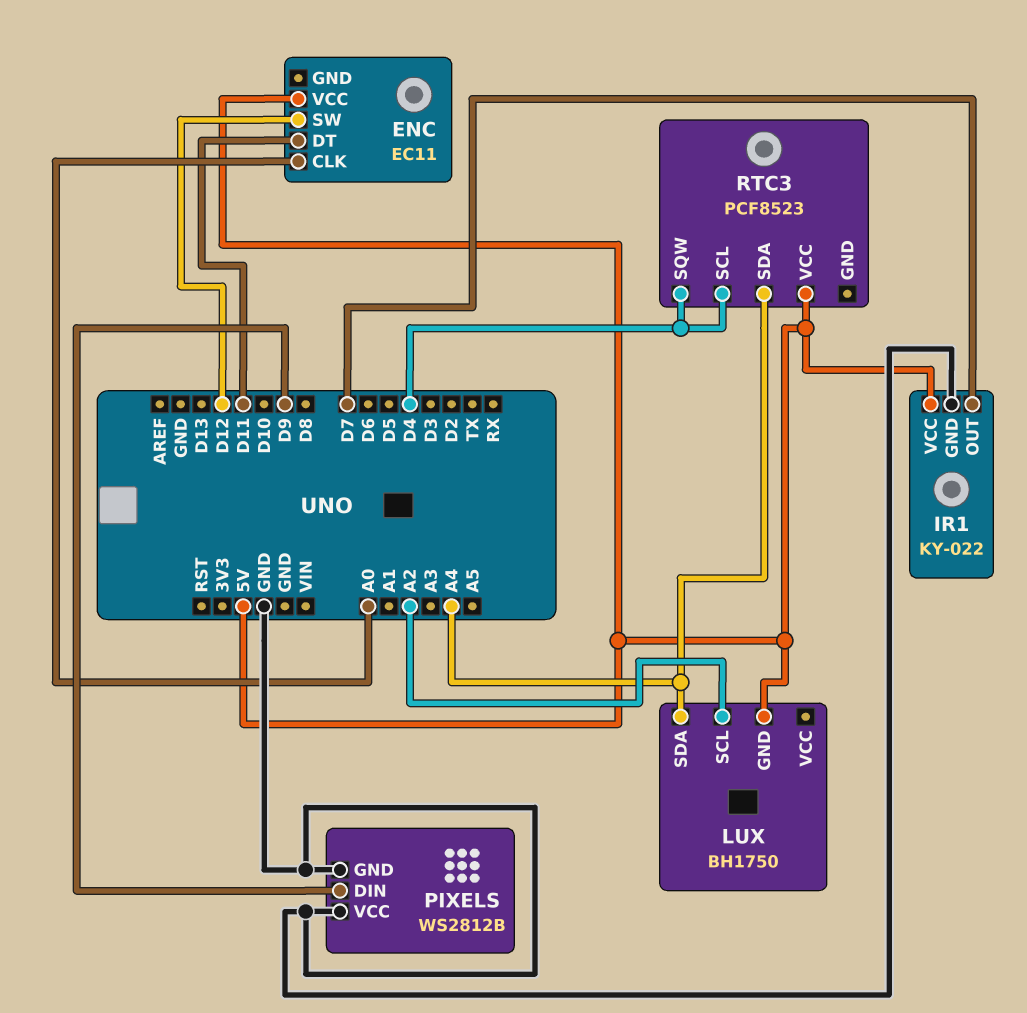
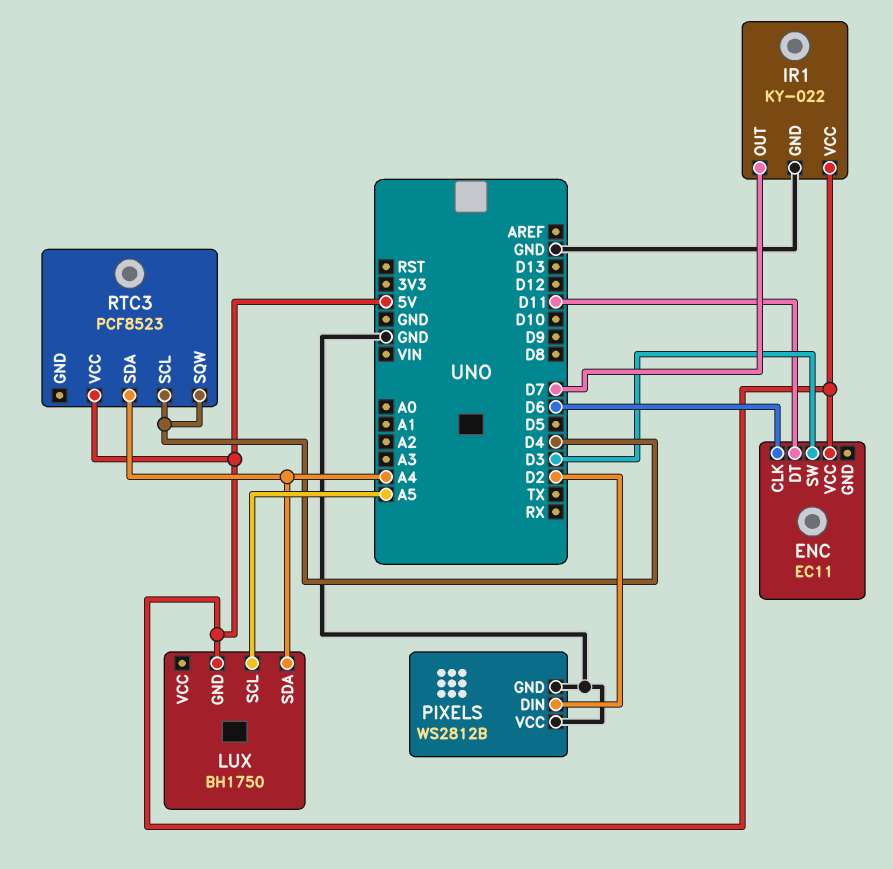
ENC pin CLK: A0 -> D6
ENC pin SW: D12 -> D3
LUX pin SCL: A2 -> A5
PIXELS pin DIN: D9 -> D2

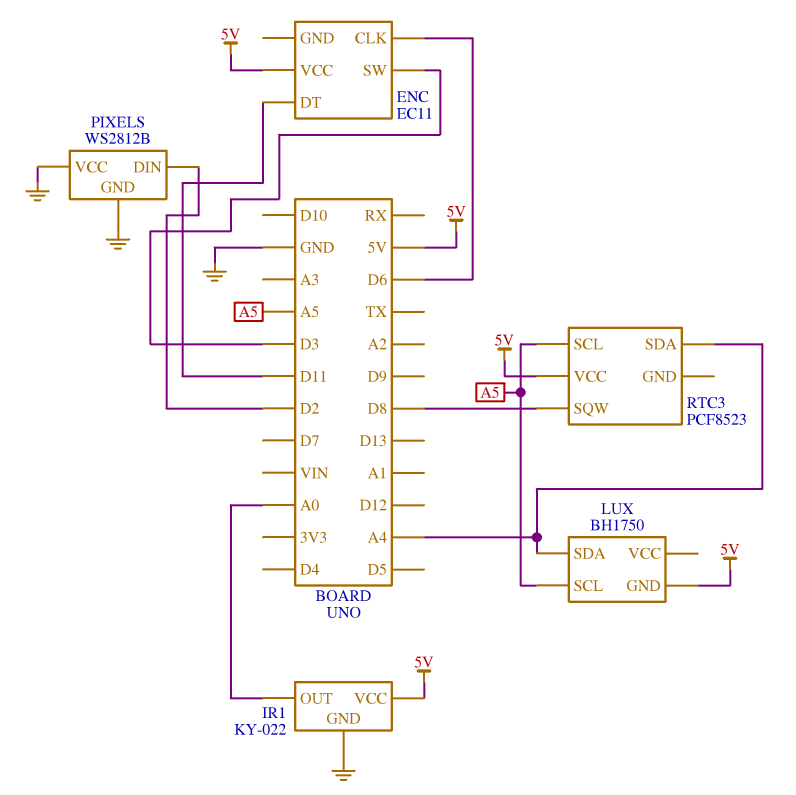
IR1 pin OUT: D7 -> A0
RTC3 pin SCL: D4 -> A5
RTC3 pin SQW: D4 -> D8

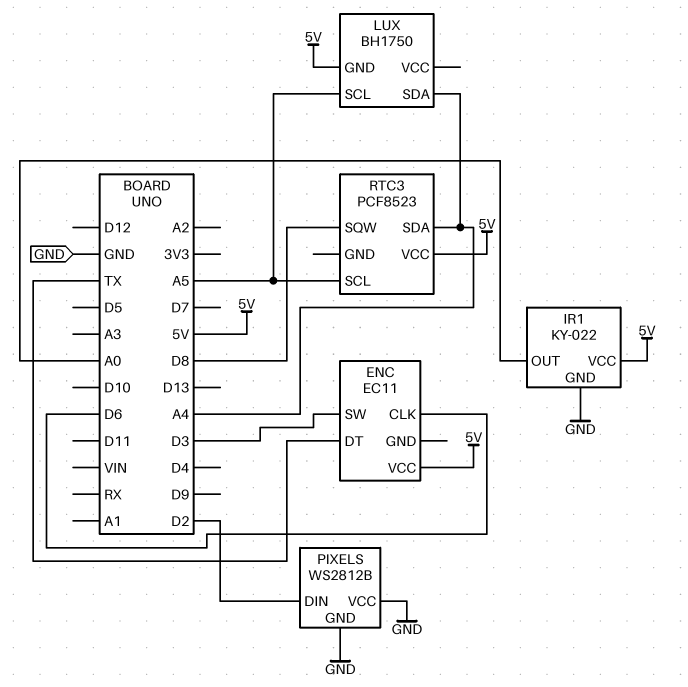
ENC pin DT: D11 -> TX

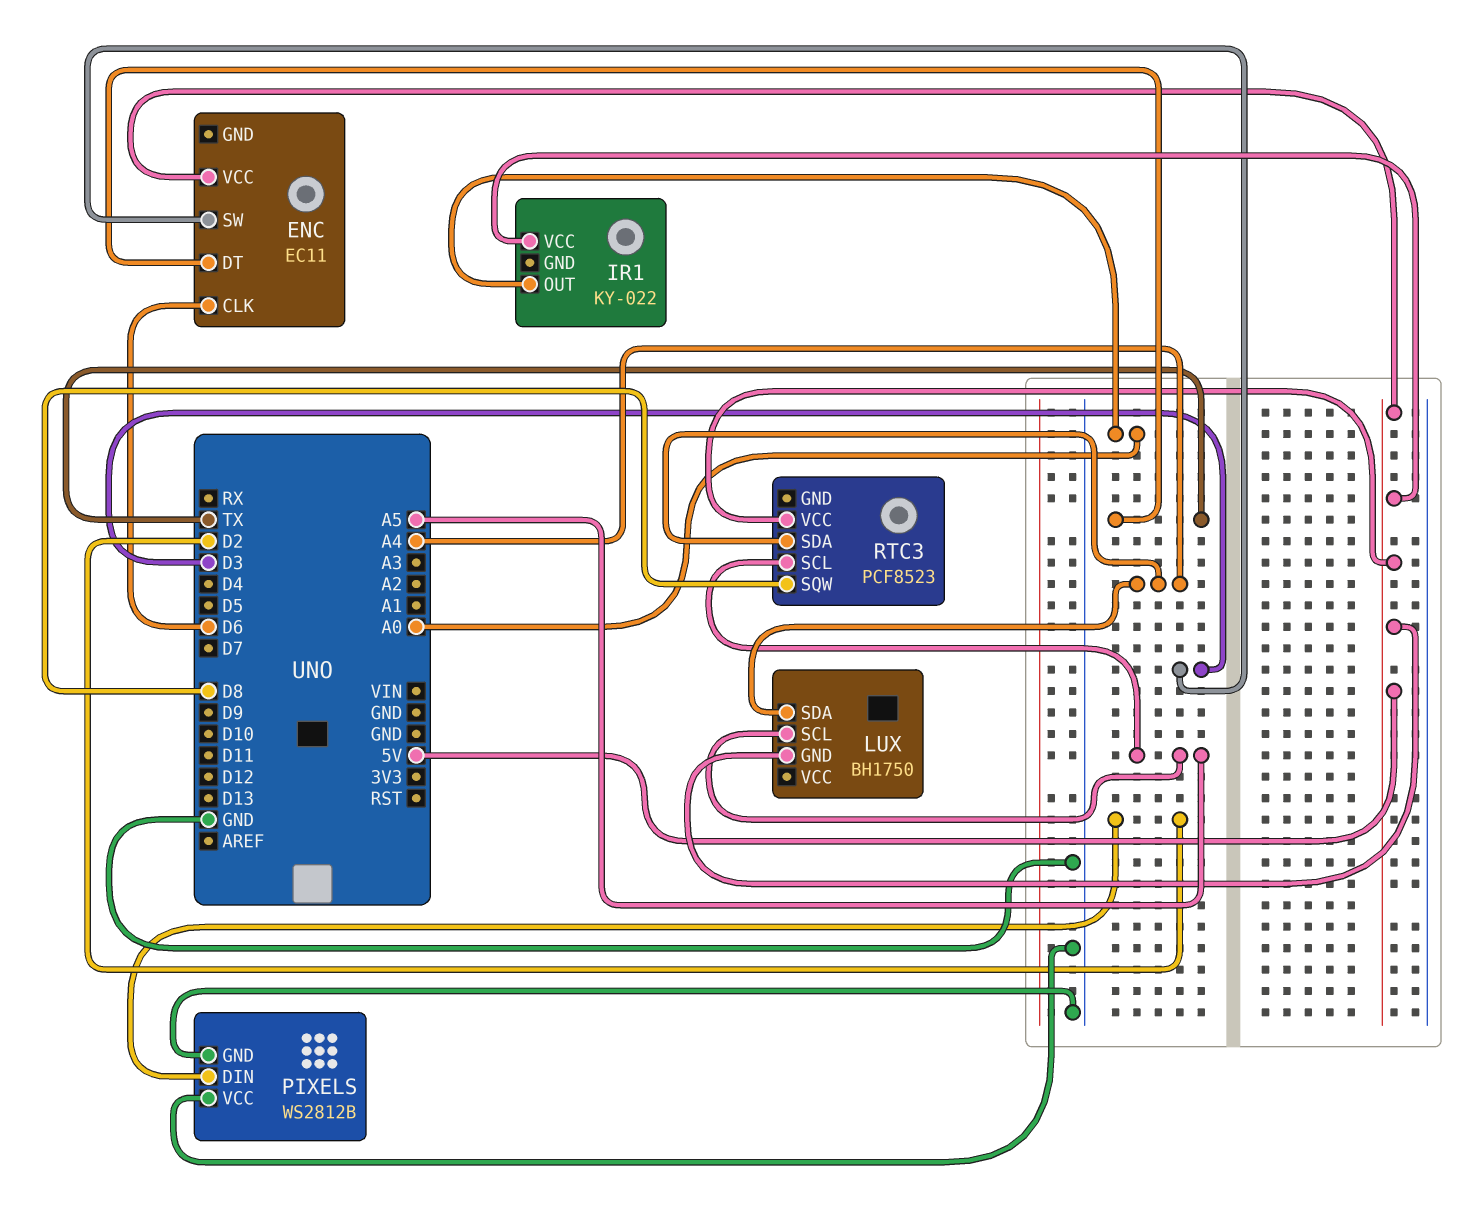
IR1 pin GND: GND -> none

